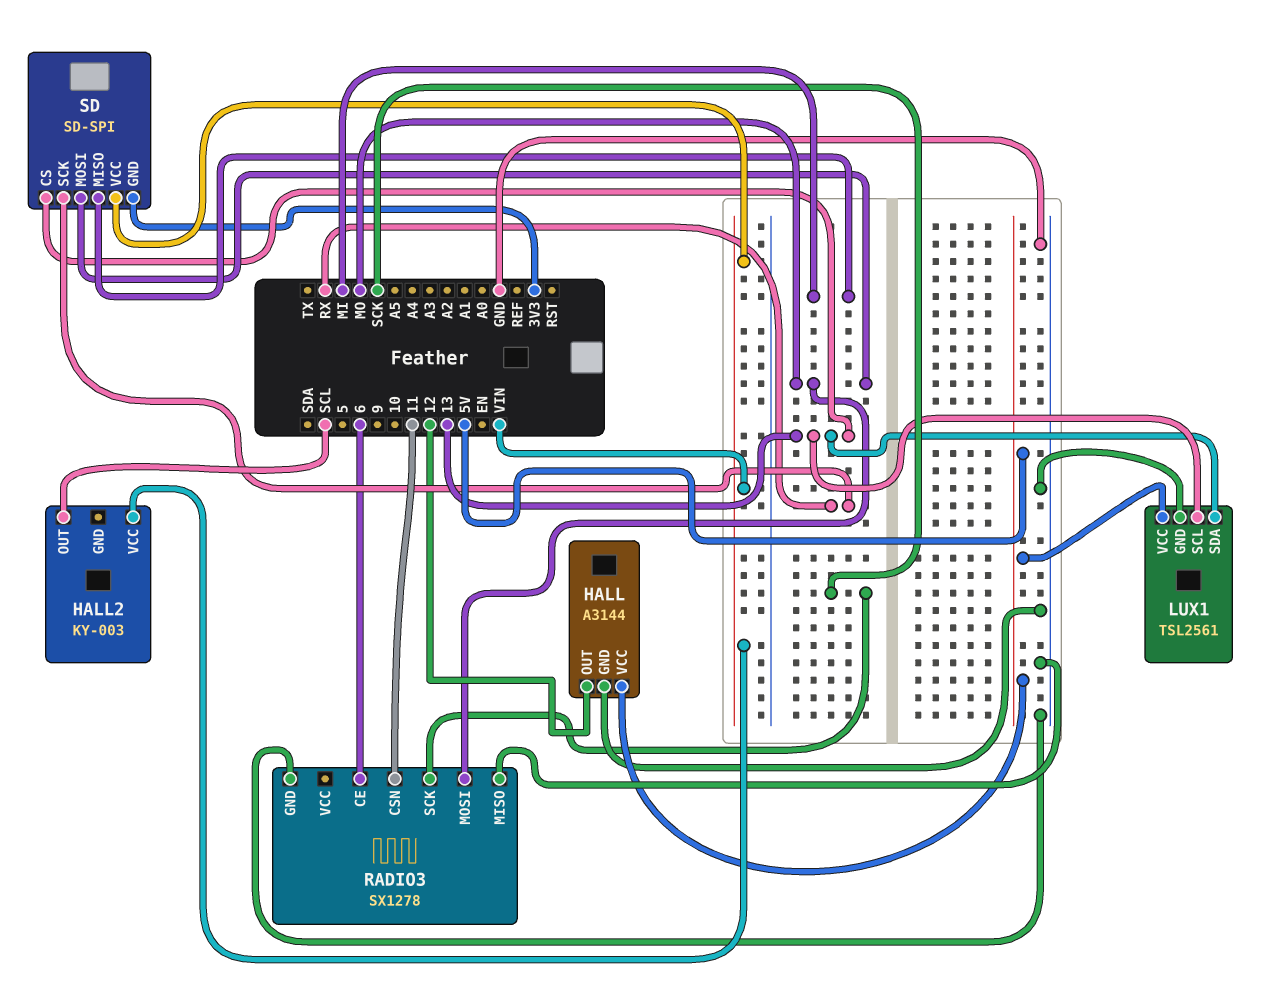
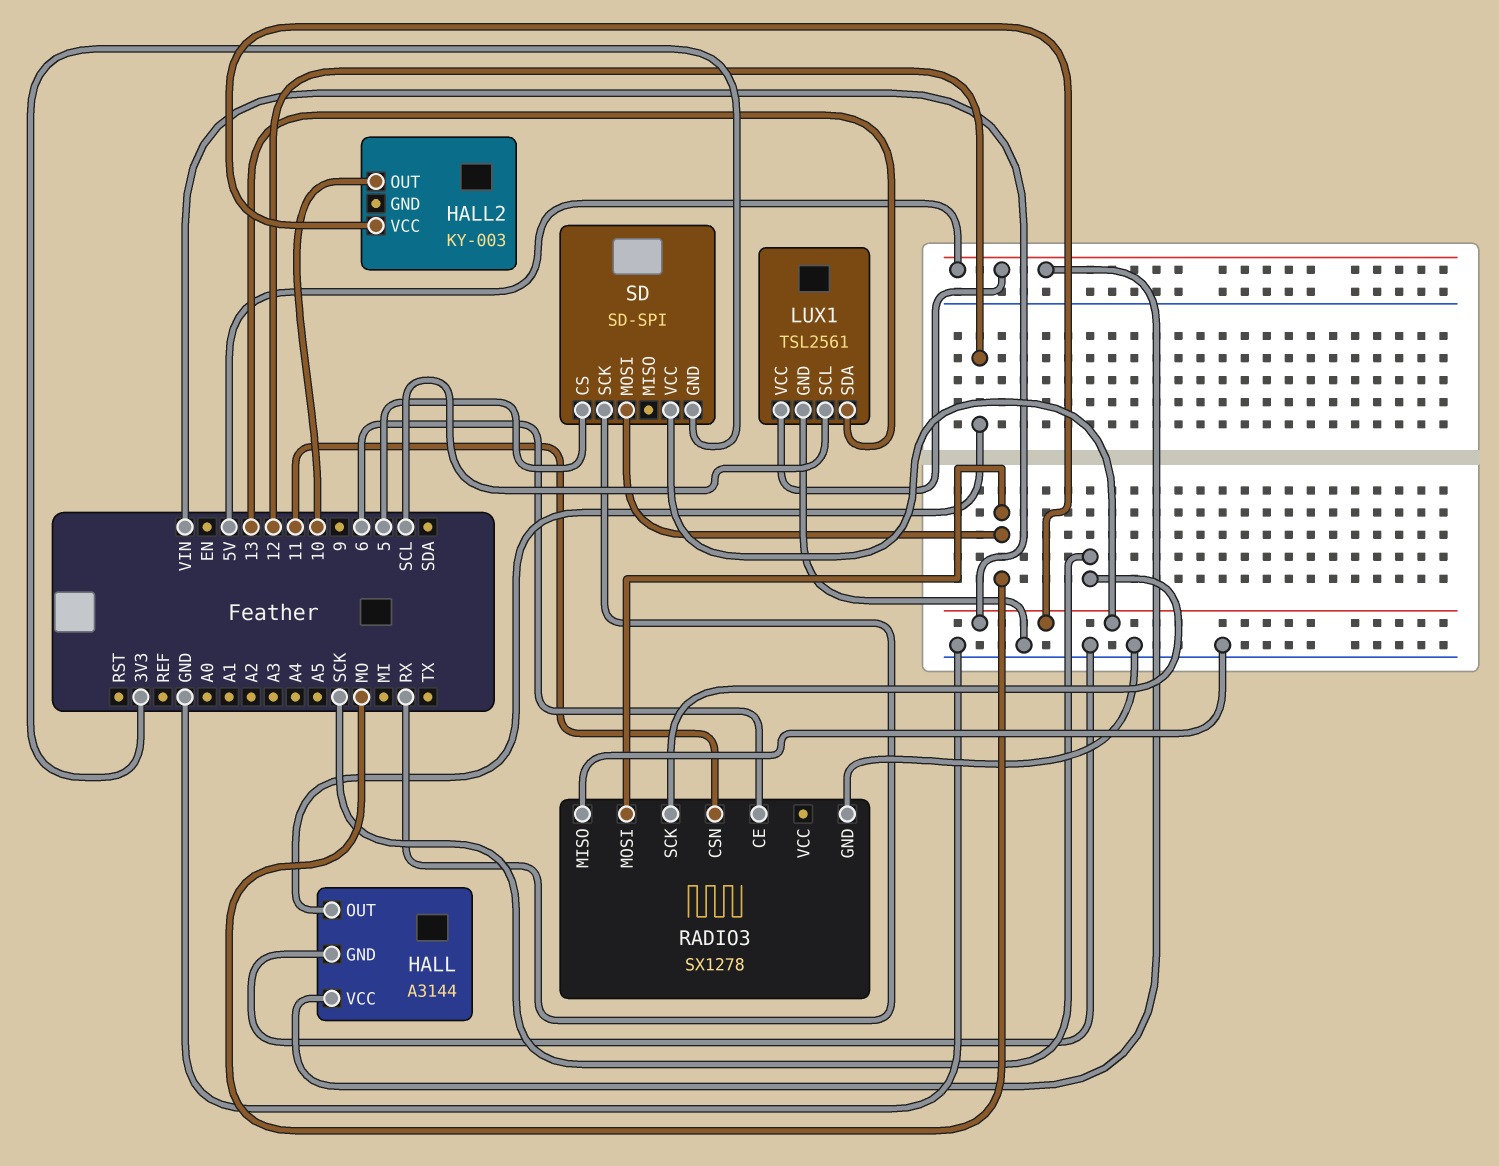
HALL2 pin OUT: SCL -> 10
LUX1 pin SCL: 13 -> SCL
SD pin CS: 13 -> 5
SD pin MISO: MI -> none

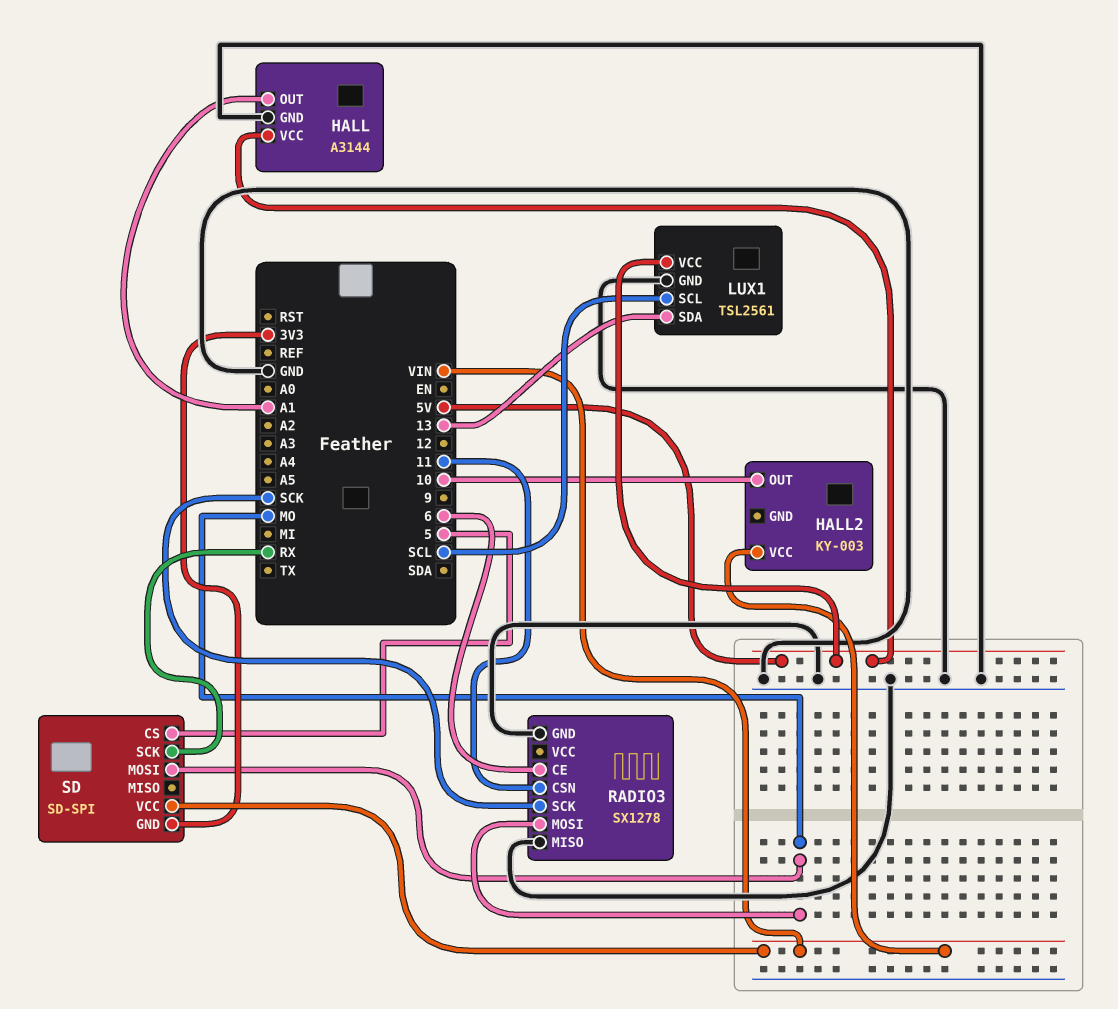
HALL pin OUT: 12 -> A1

